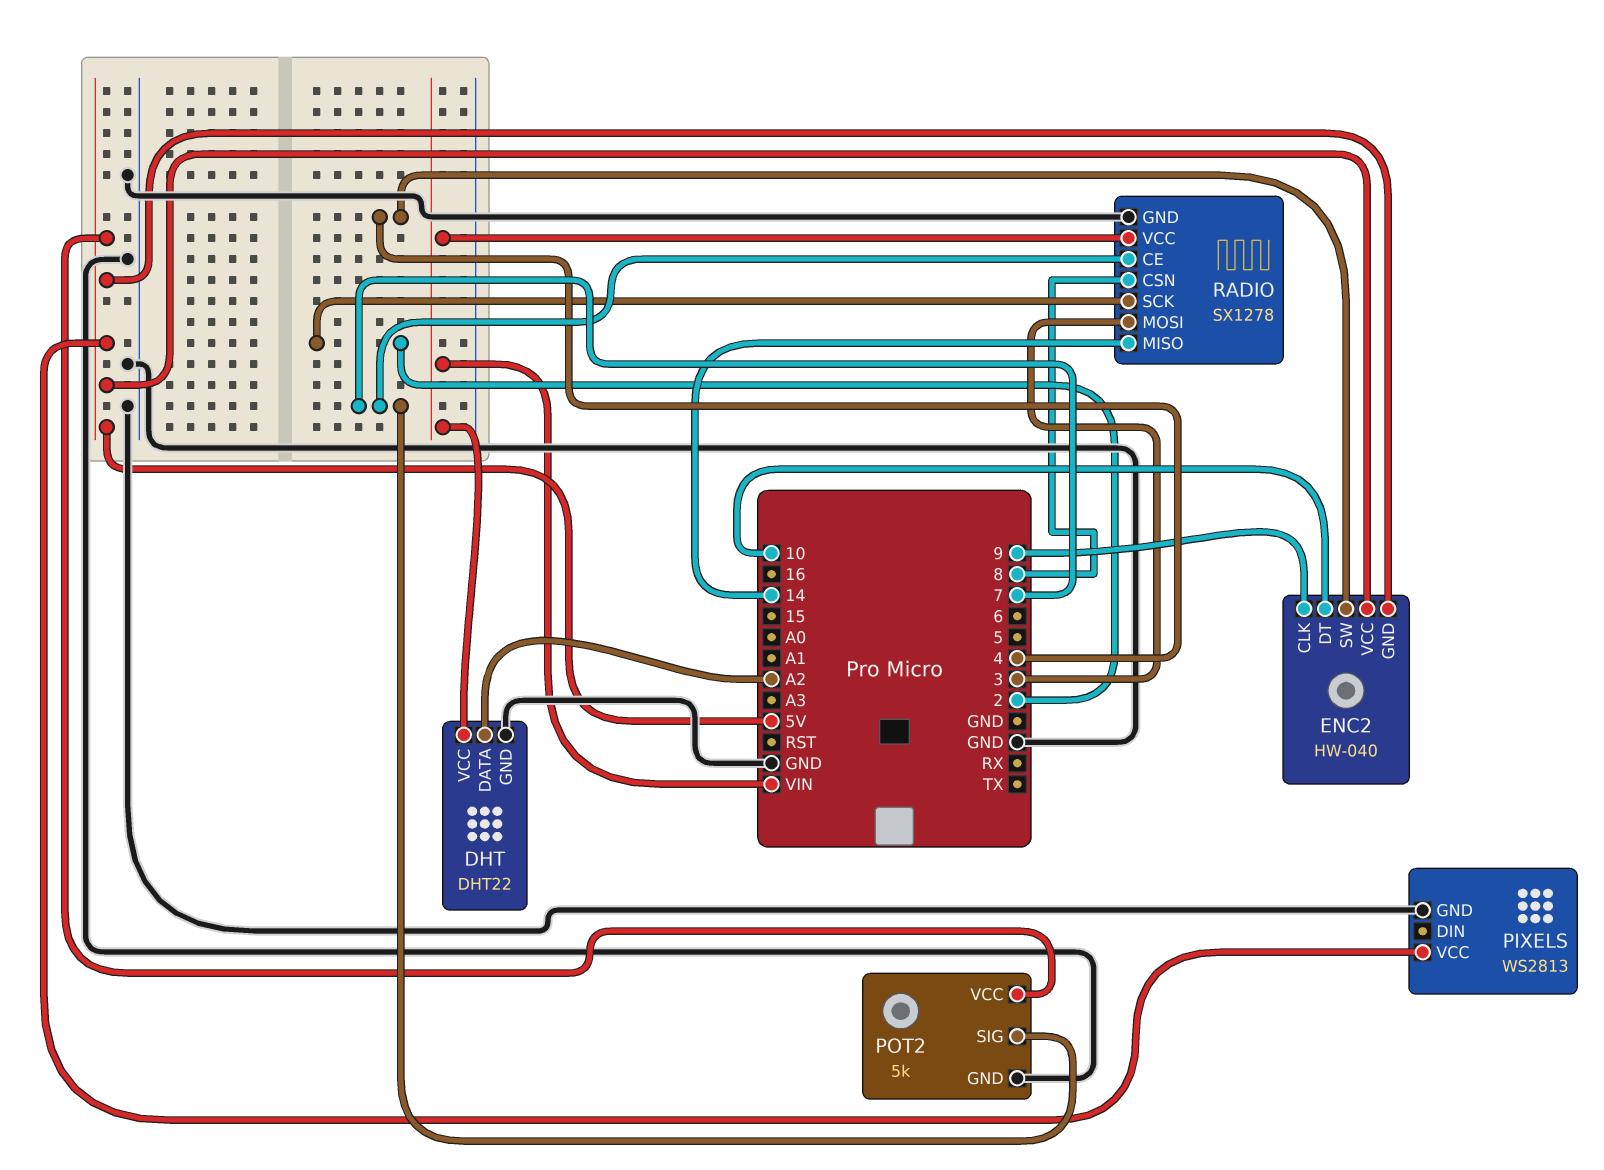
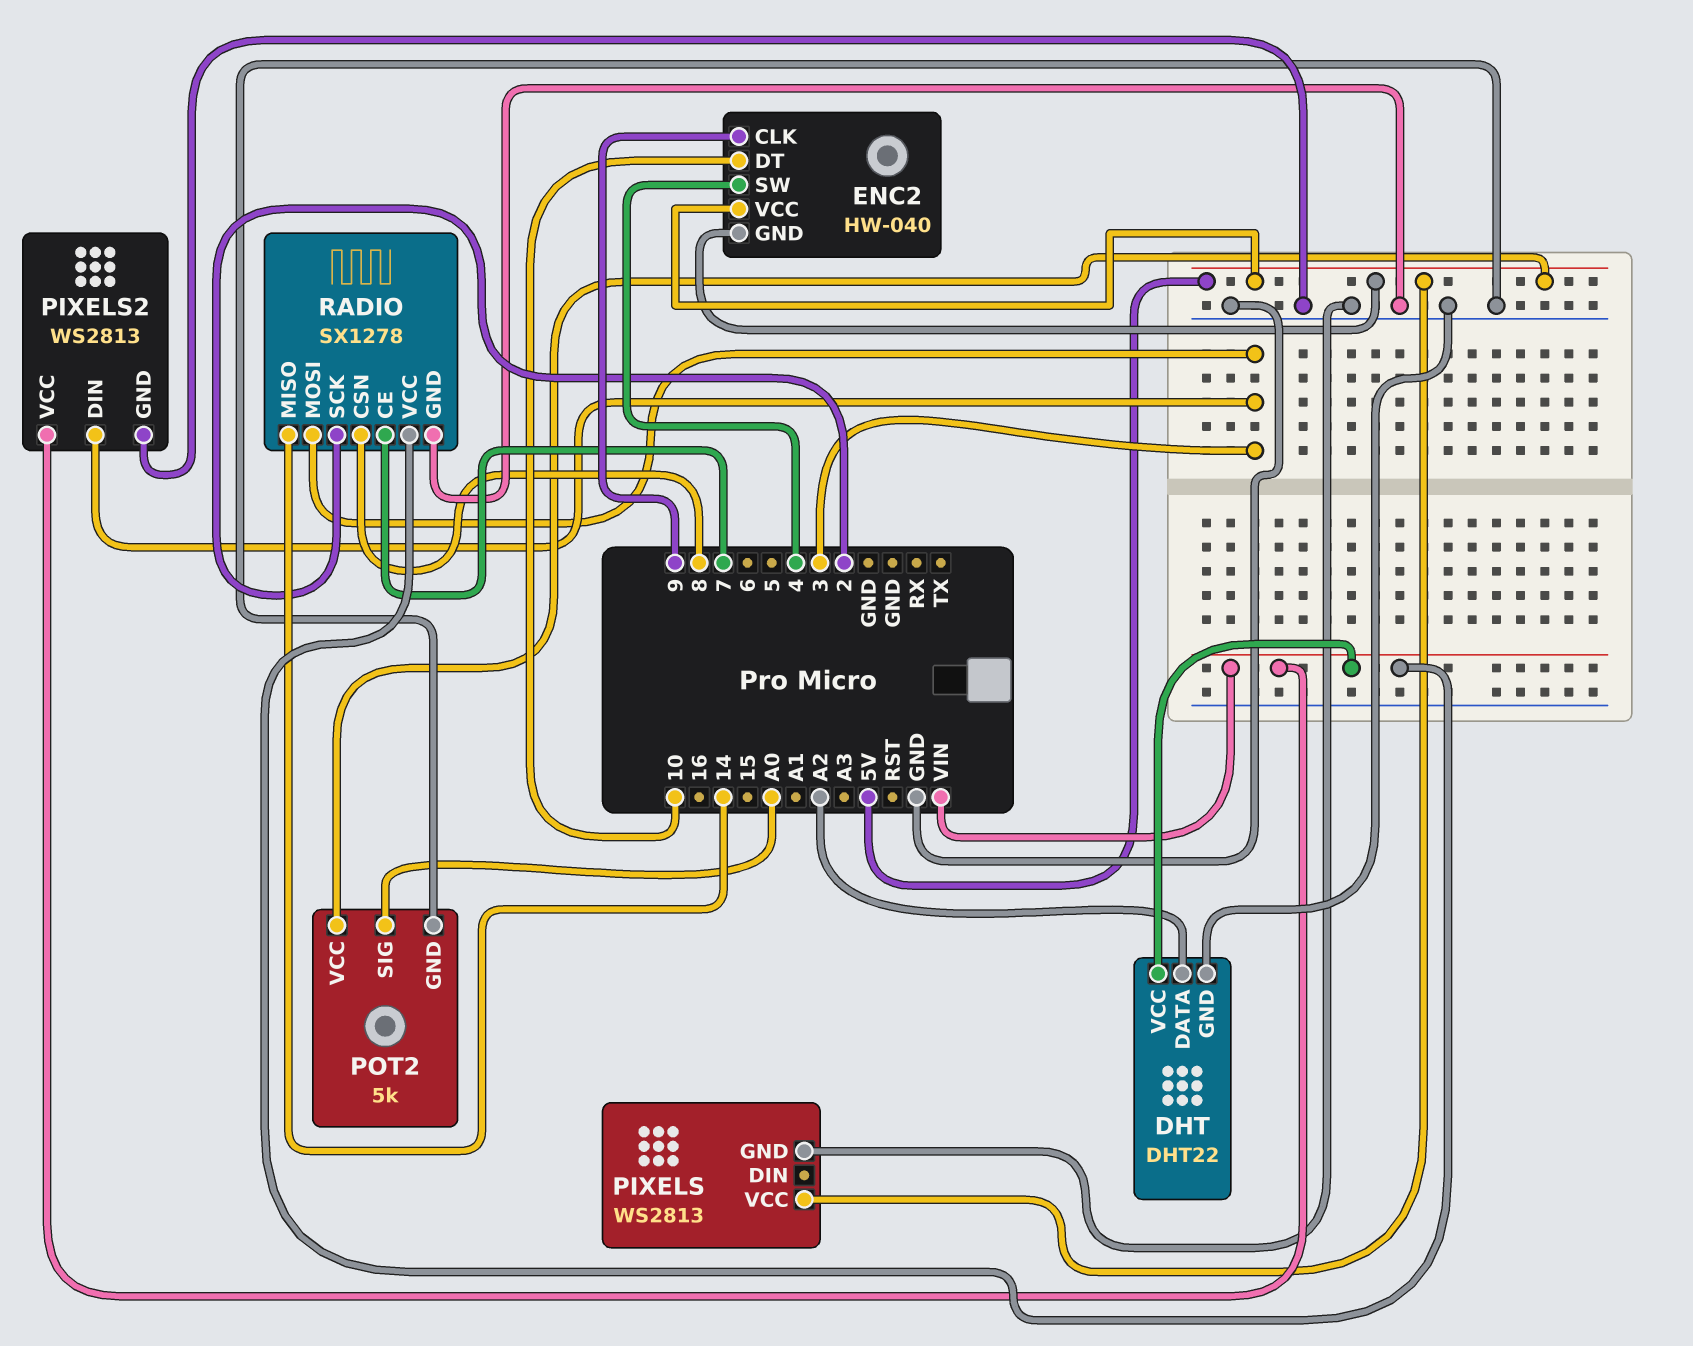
PIXELS2: none -> WS2813
PIXELS2 pin DIN: none -> 3
PIXELS2 pin GND: none -> GND
PIXELS2 pin VCC: none -> VIN
POT2 pin SIG: 7 -> A0

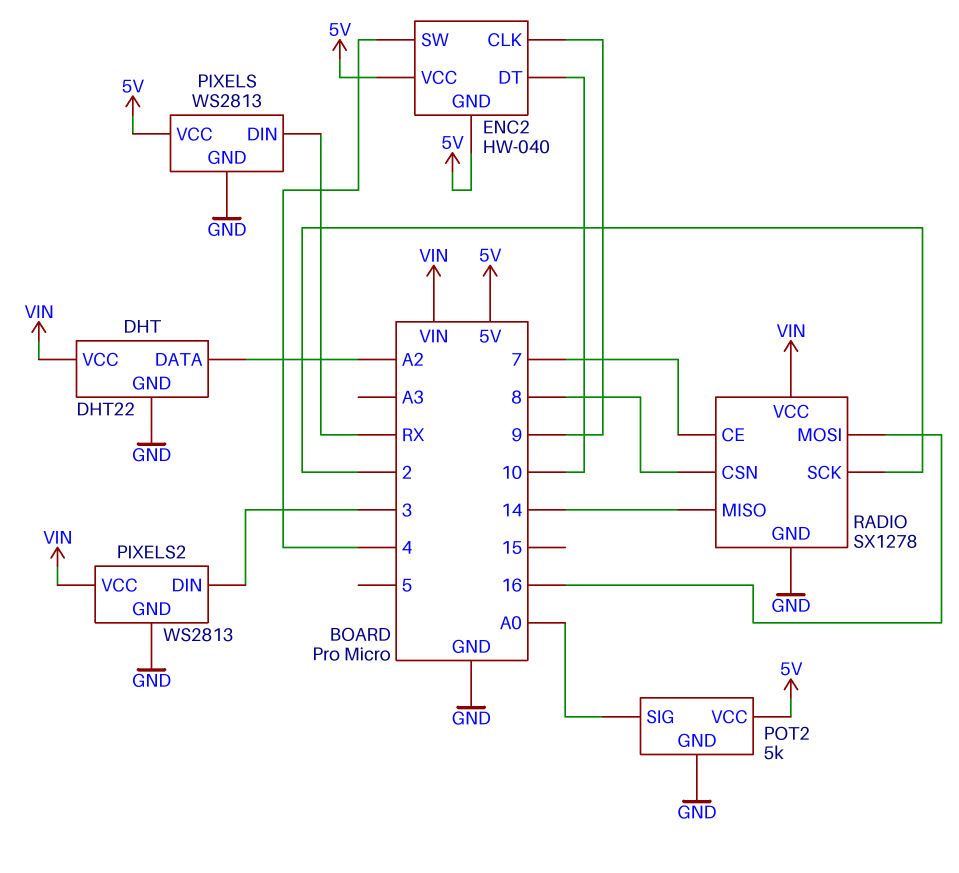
PIXELS pin DIN: none -> RX
RADIO pin MOSI: 3 -> 16

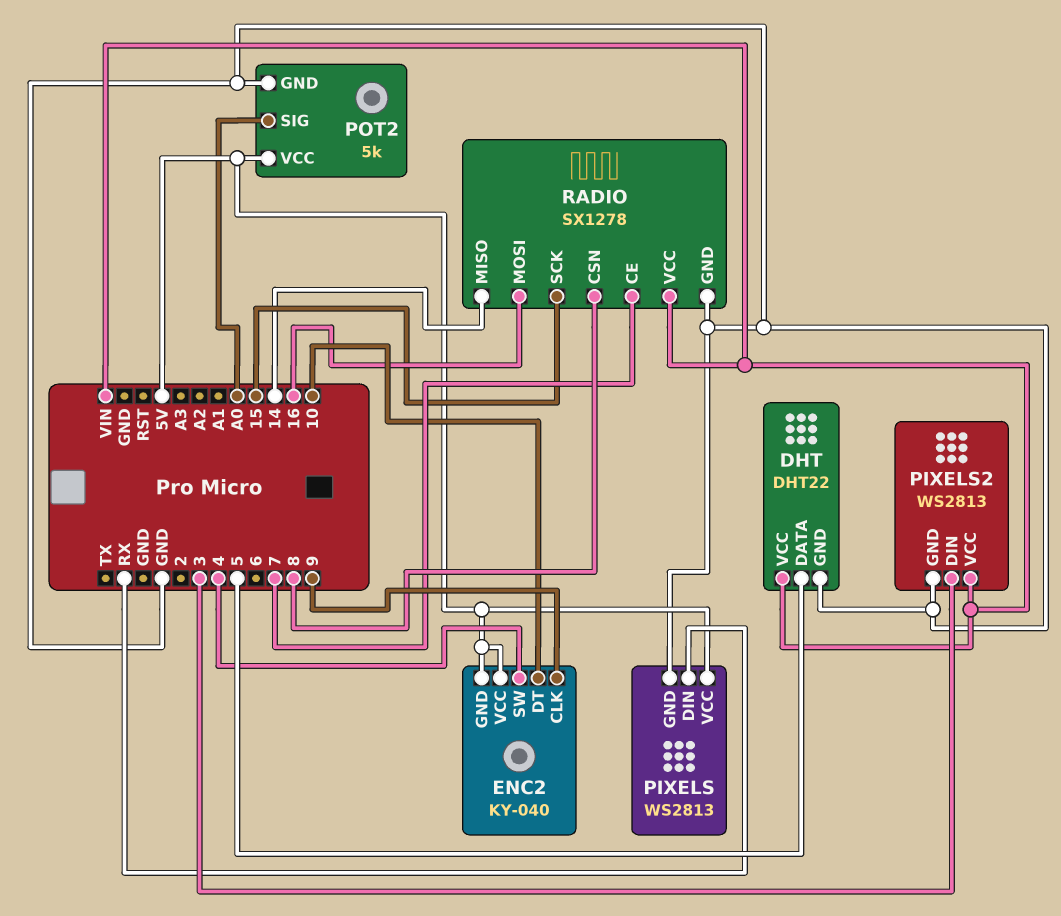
DHT pin DATA: A2 -> 5
ENC2: HW-040 -> KY-040
RADIO pin SCK: 2 -> 15

